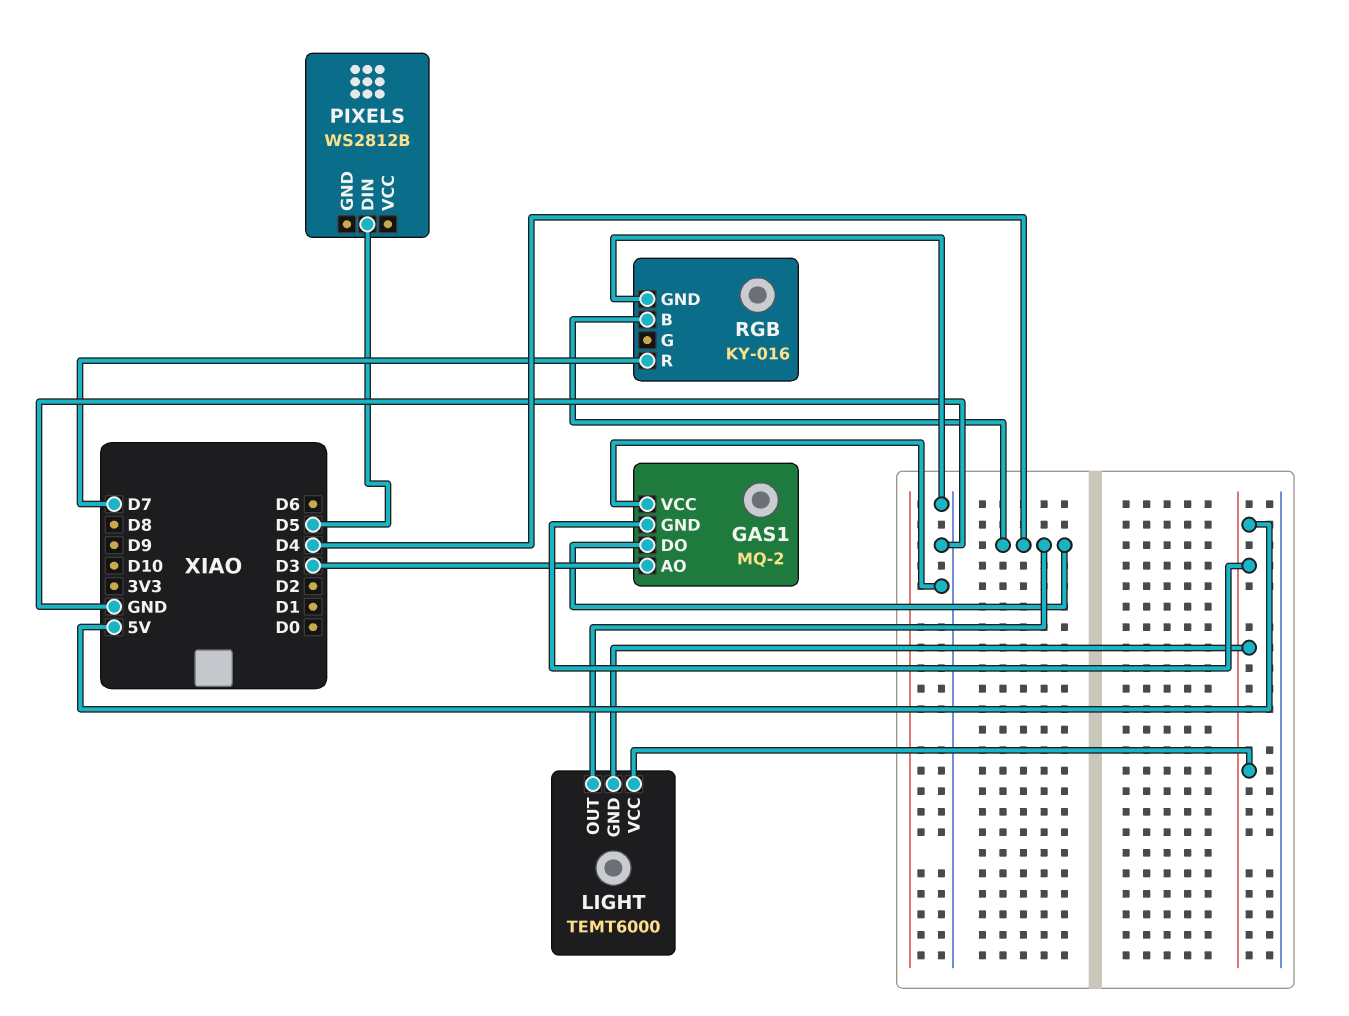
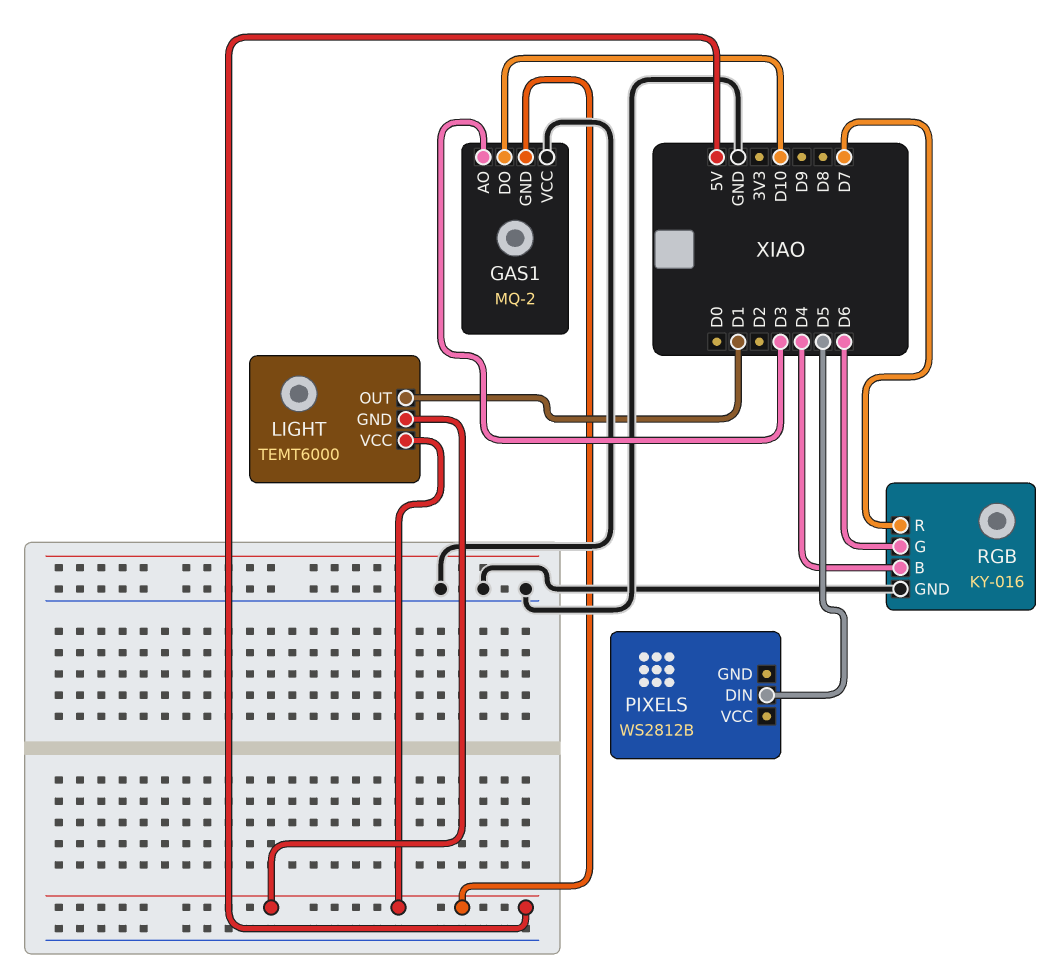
GAS1 pin DO: D4 -> D10
LIGHT pin OUT: D4 -> D1
RGB pin G: none -> D6

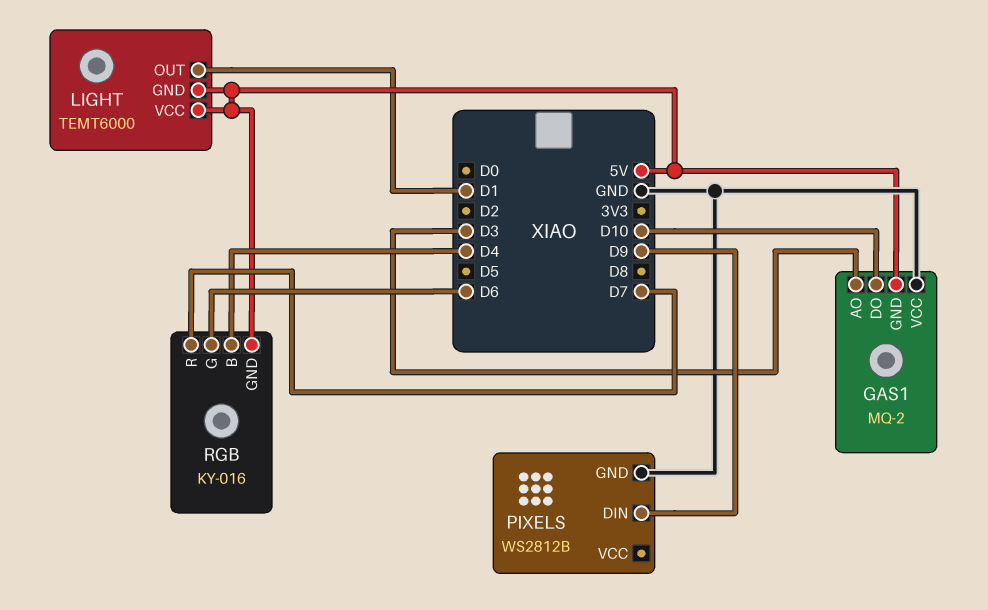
PIXELS pin DIN: D5 -> D9
PIXELS pin GND: none -> GND
RGB pin GND: GND -> 5V

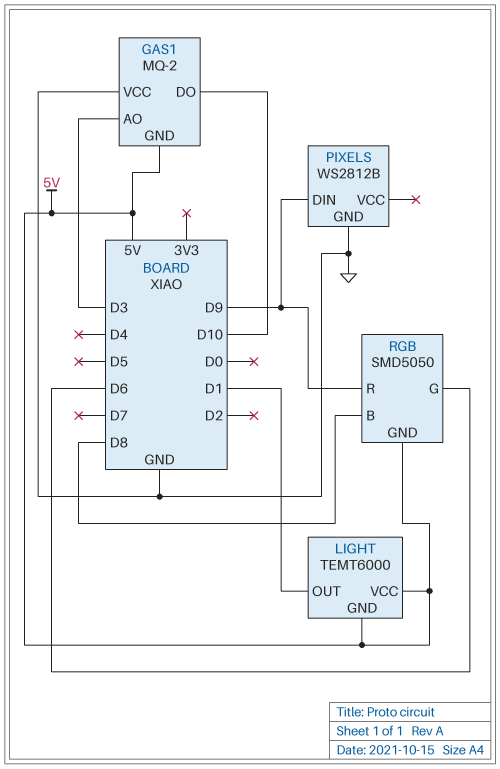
RGB: KY-016 -> SMD5050
RGB pin B: D4 -> D8
RGB pin R: D7 -> D9

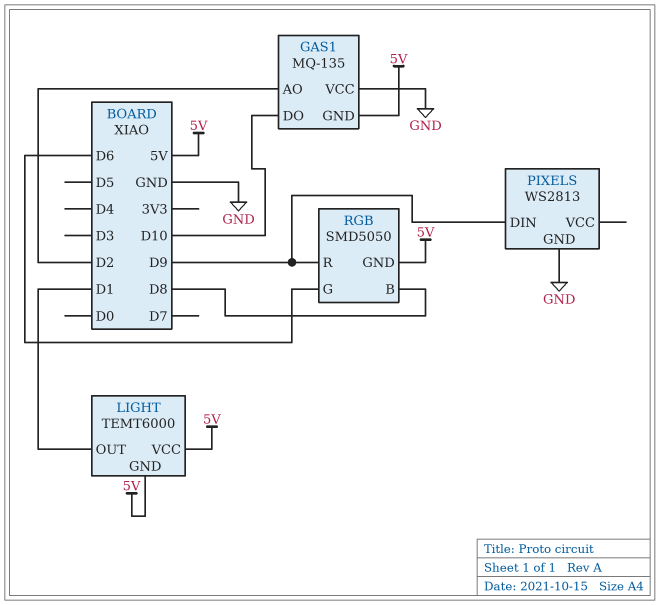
GAS1: MQ-2 -> MQ-135
GAS1 pin AO: D3 -> D2
PIXELS: WS2812B -> WS2813

